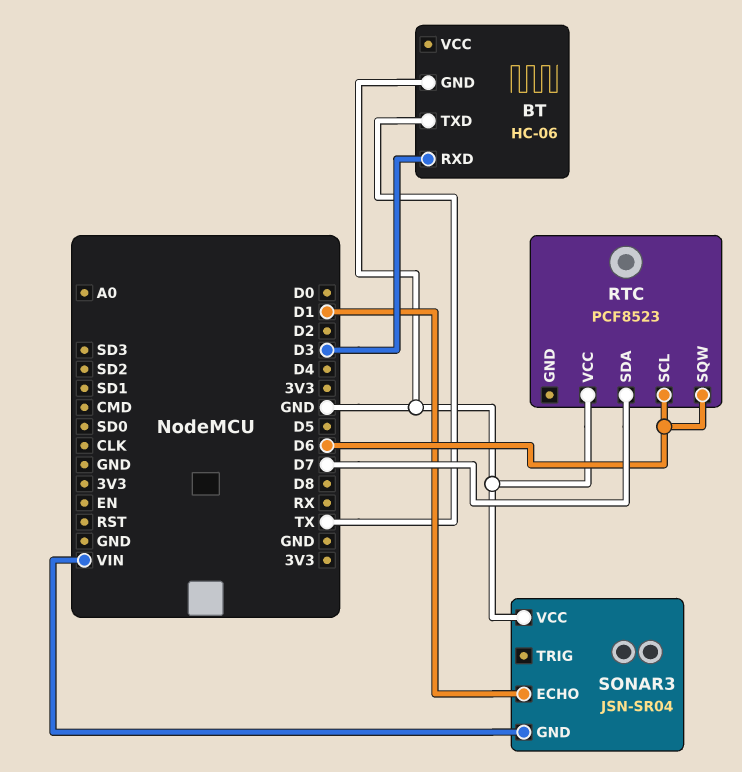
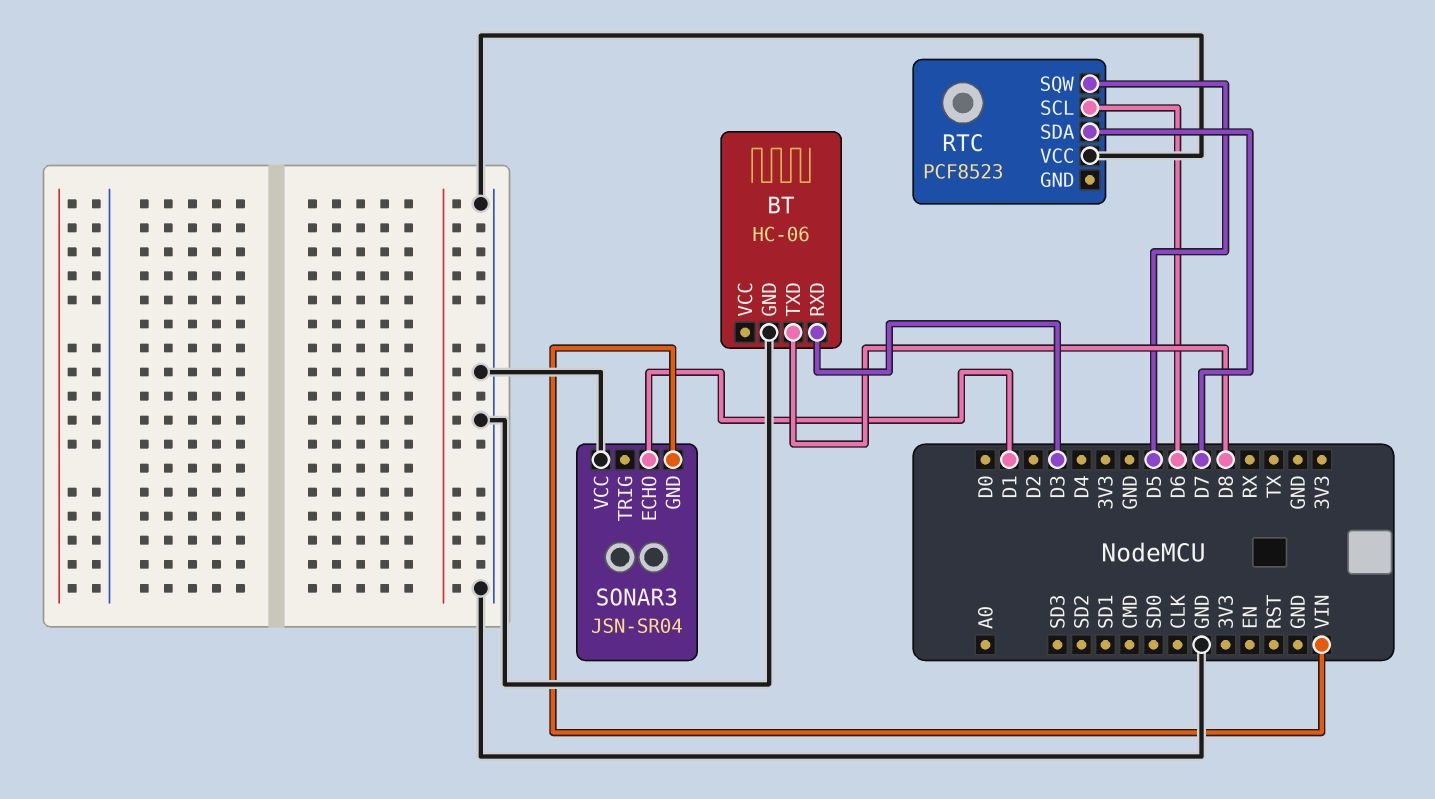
BT pin TXD: TX -> D8
RTC pin SQW: D6 -> D5

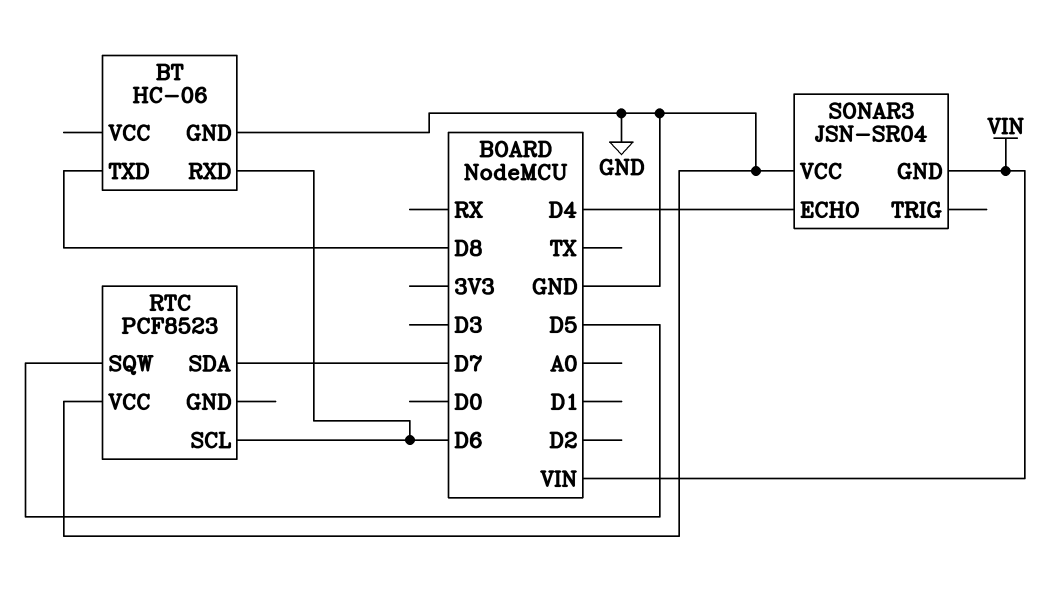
BT pin RXD: D3 -> D6
SONAR3 pin ECHO: D1 -> D4

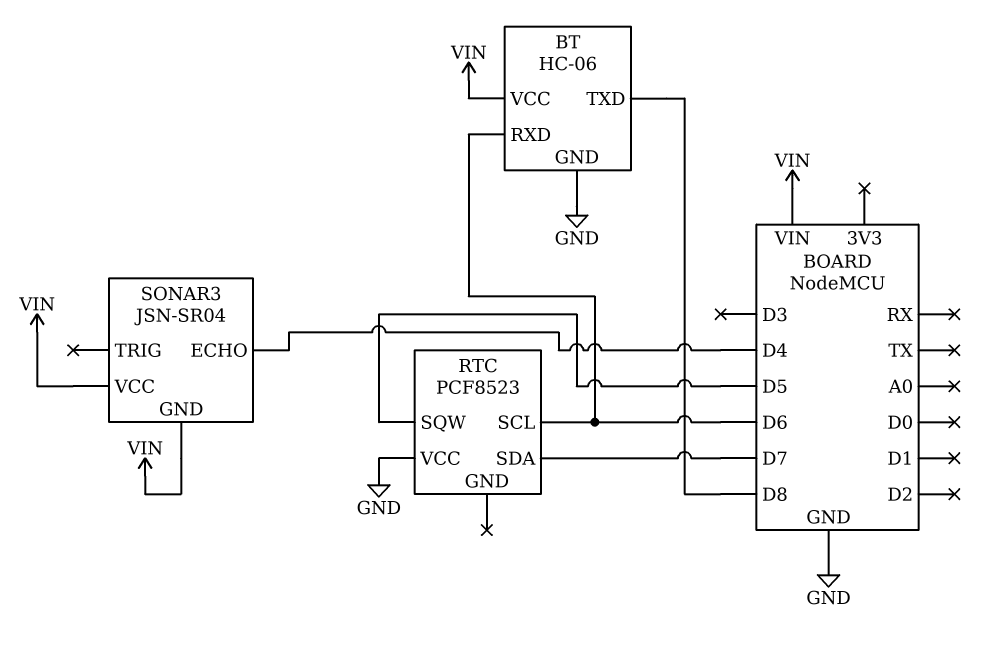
BT pin VCC: none -> VIN
SONAR3 pin VCC: GND -> VIN

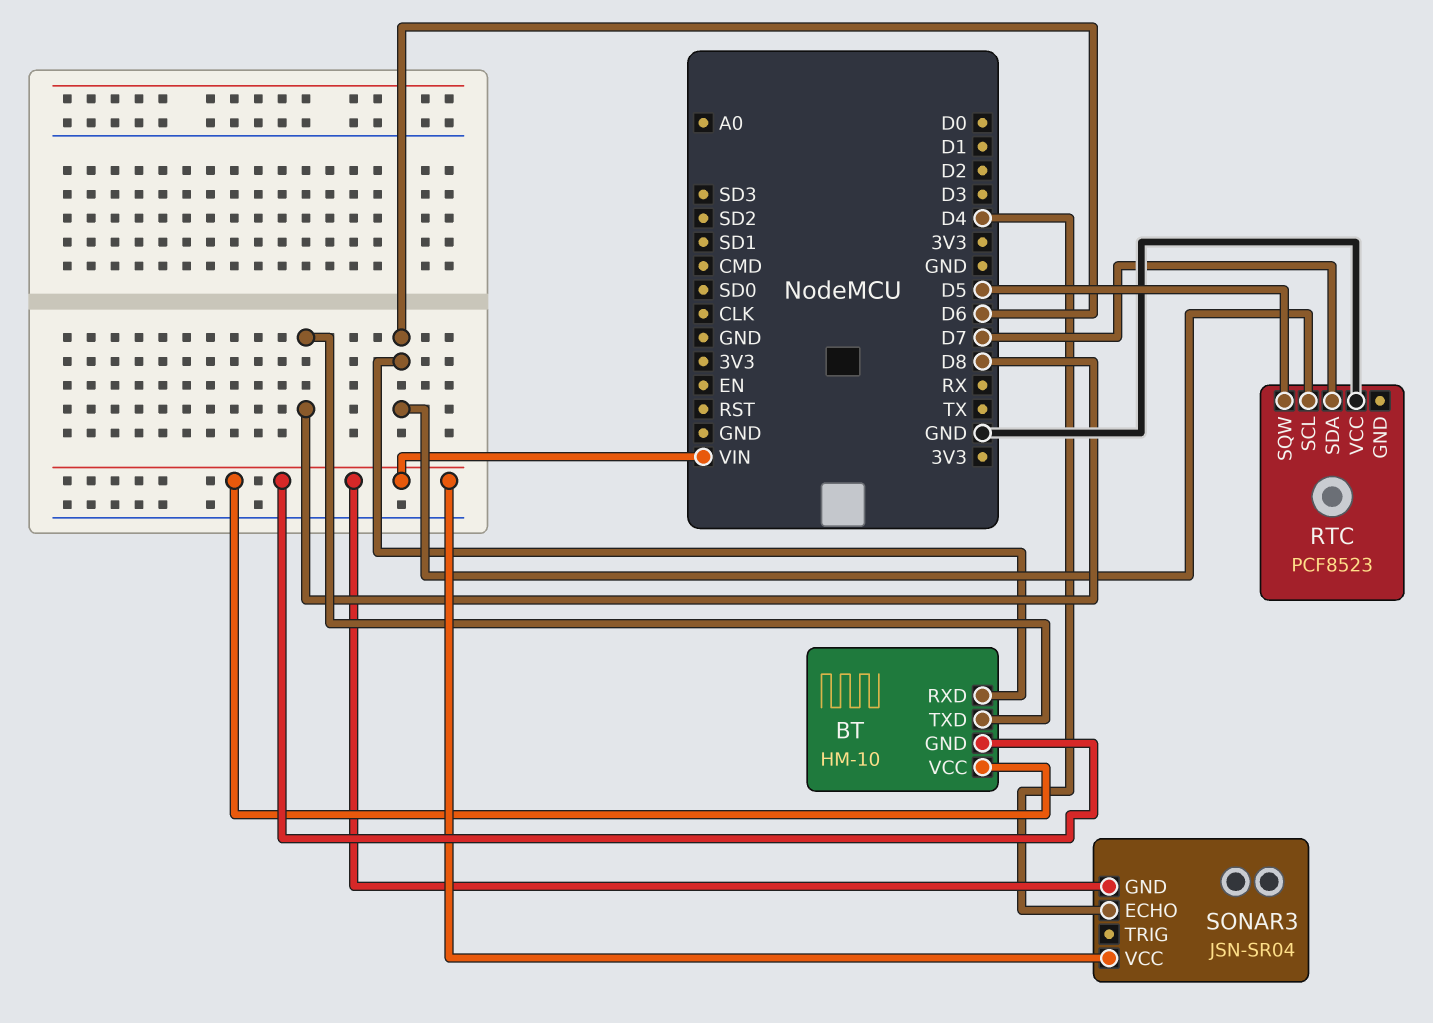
BT: HC-06 -> HM-10
BT pin GND: GND -> VIN

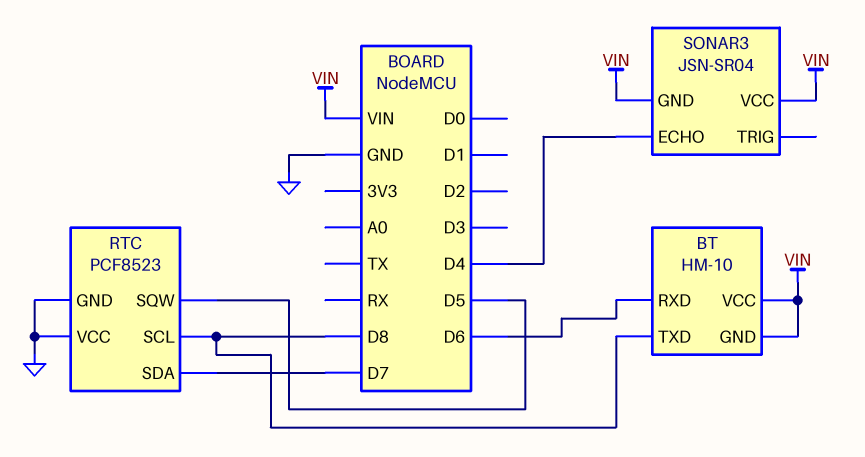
RTC pin GND: none -> GND
RTC pin SCL: D6 -> D8

